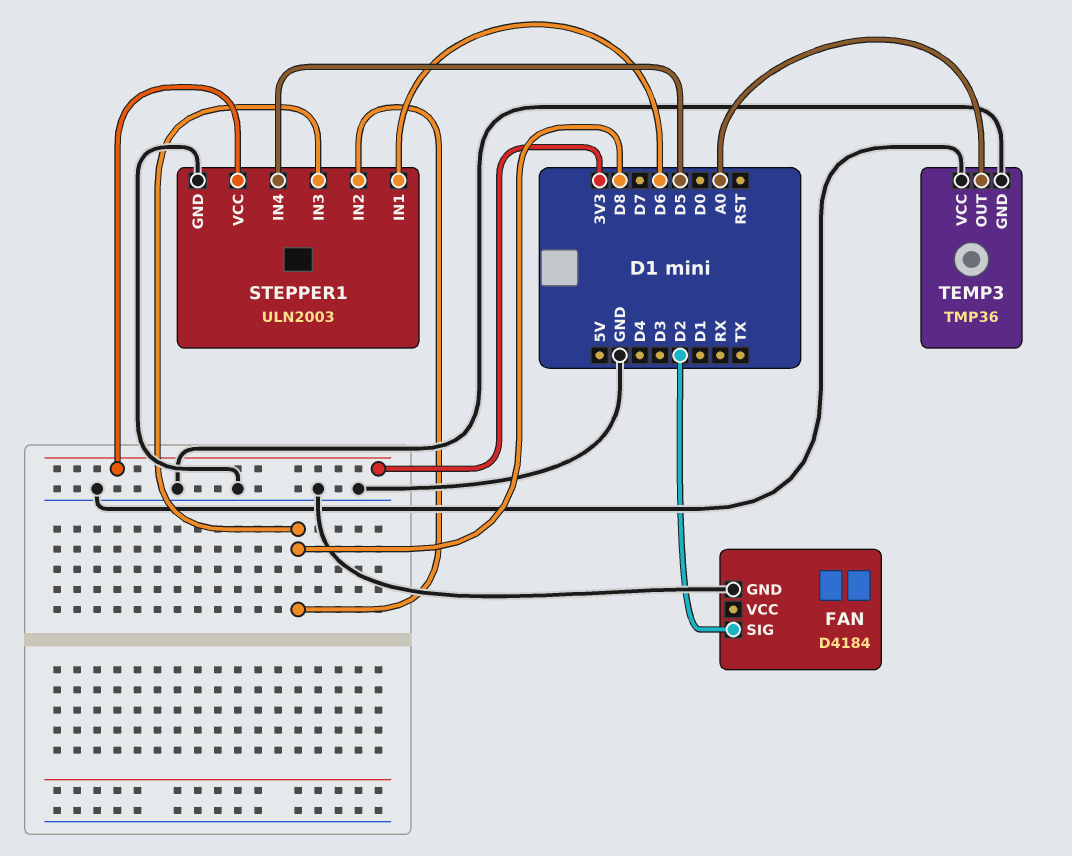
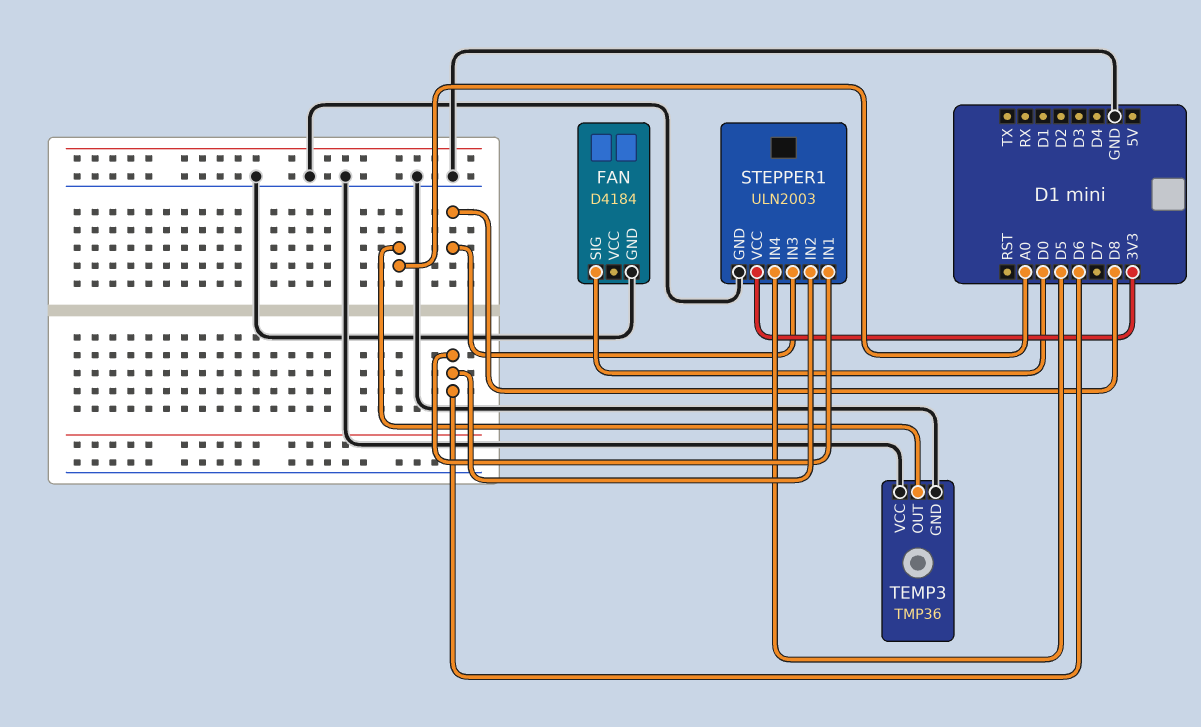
FAN pin SIG: D2 -> D0
STEPPER1 pin IN2: D8 -> D6

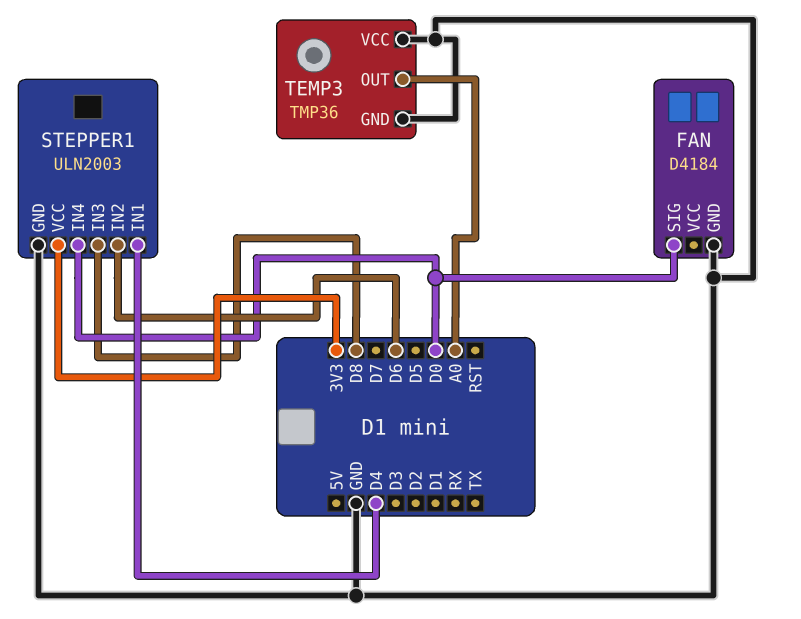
STEPPER1 pin IN1: D6 -> D4
STEPPER1 pin IN4: D5 -> D0

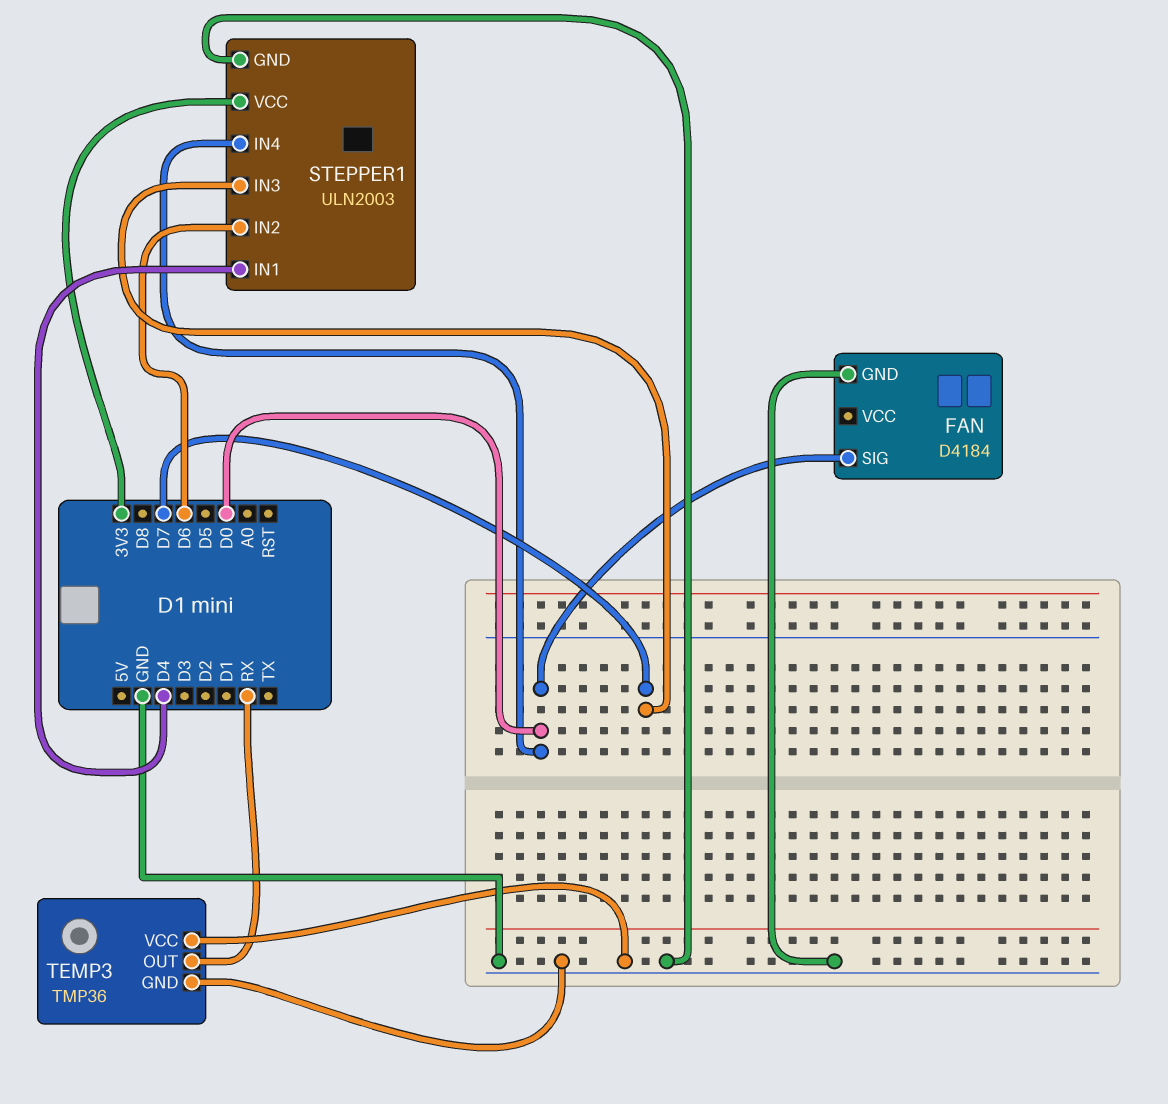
STEPPER1 pin IN3: D8 -> D7
TEMP3 pin OUT: A0 -> RX

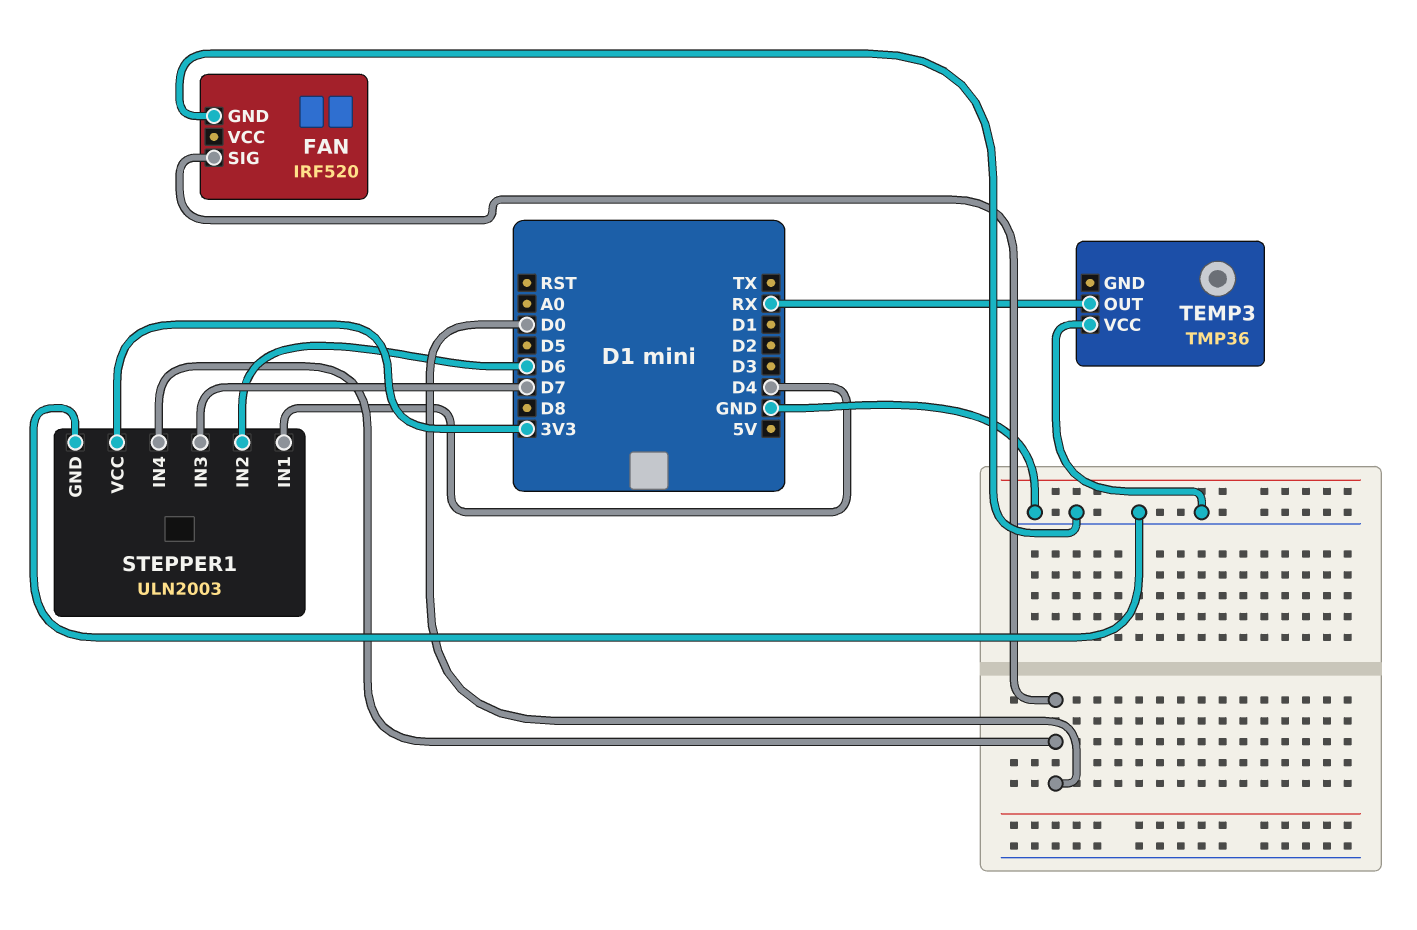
FAN: D4184 -> IRF520
TEMP3 pin GND: GND -> none

